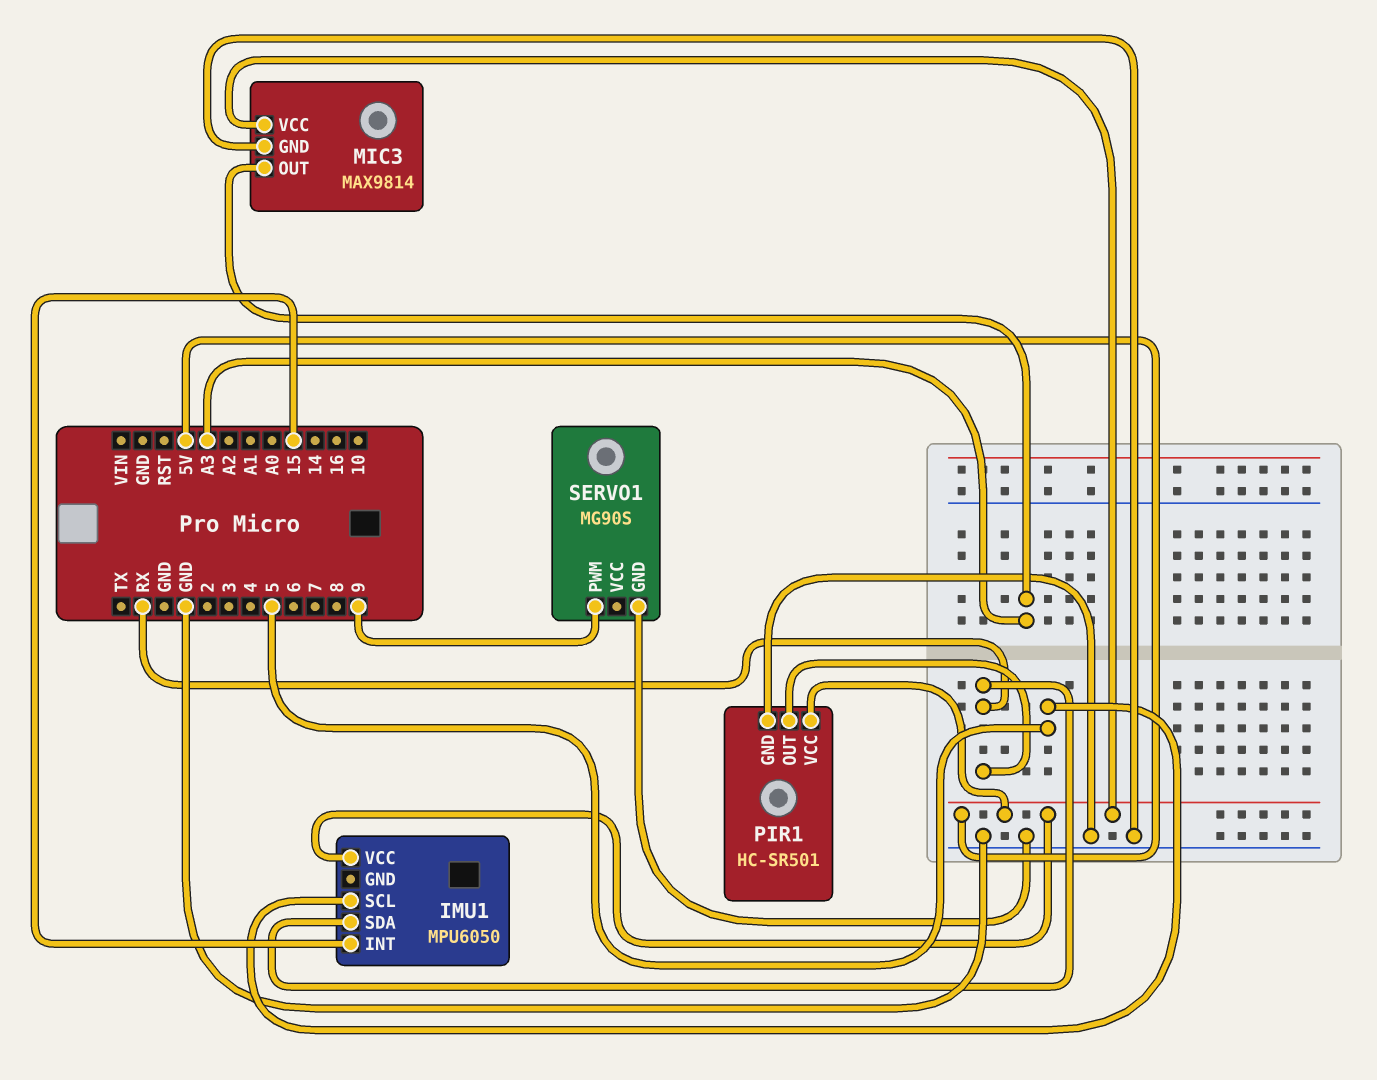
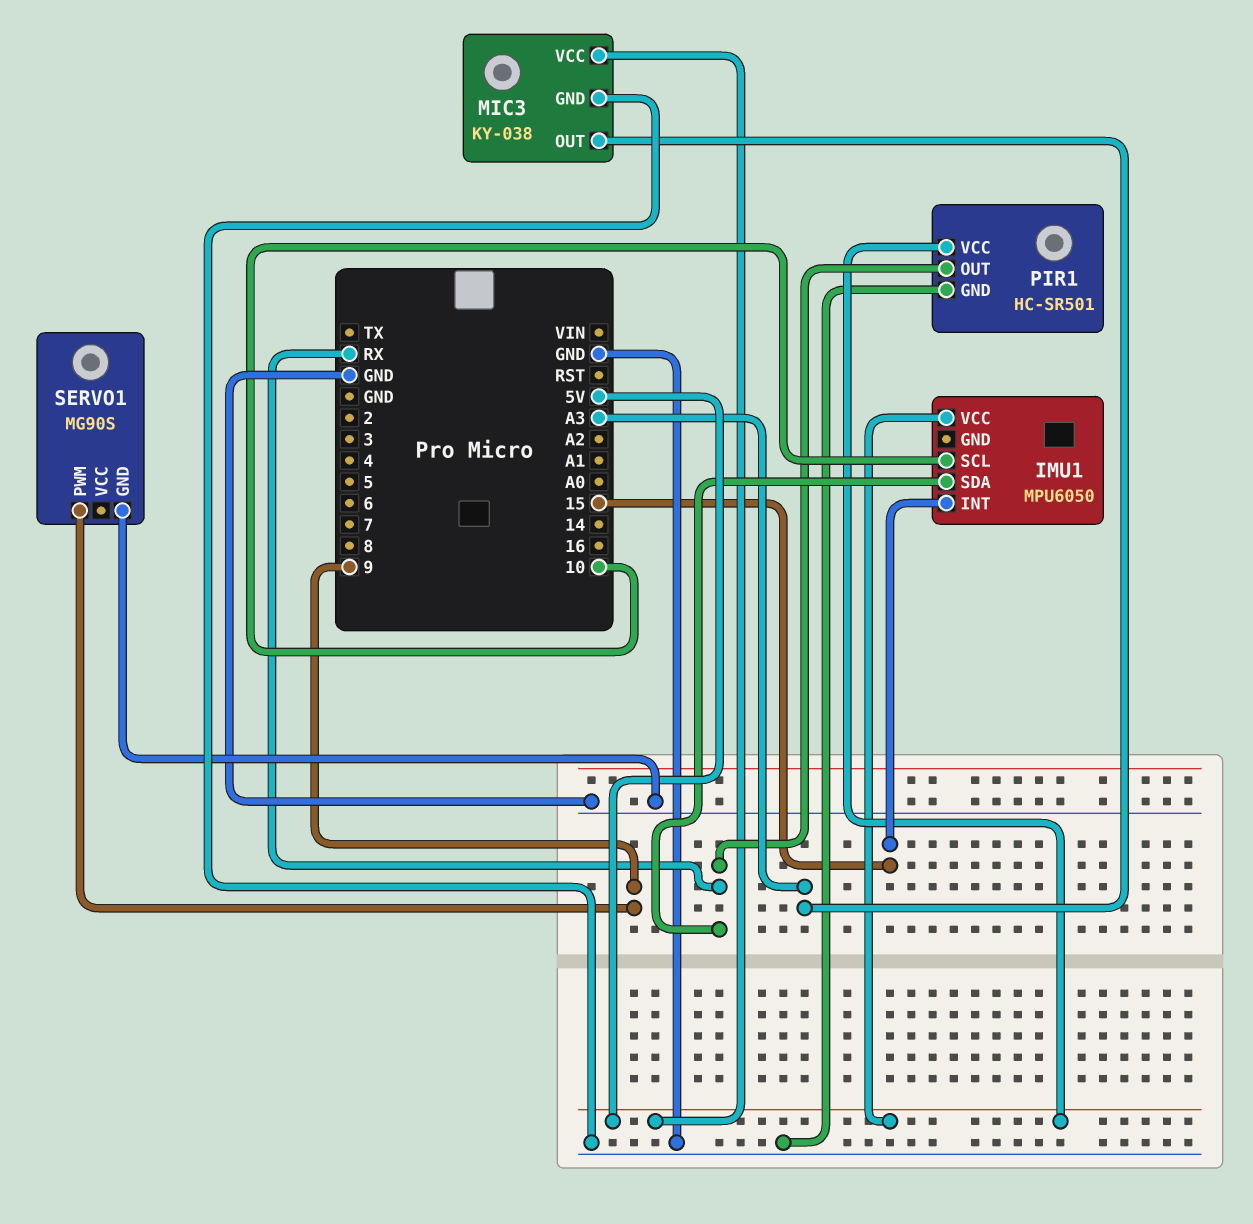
IMU1 pin SCL: 5 -> 10
MIC3: MAX9814 -> KY-038

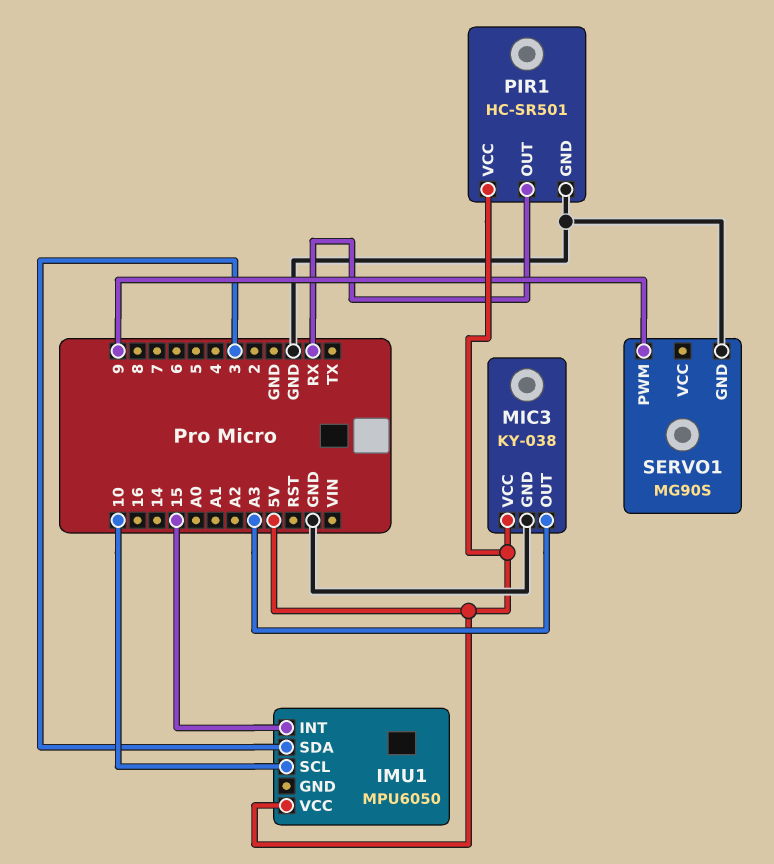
IMU1 pin SDA: RX -> 3

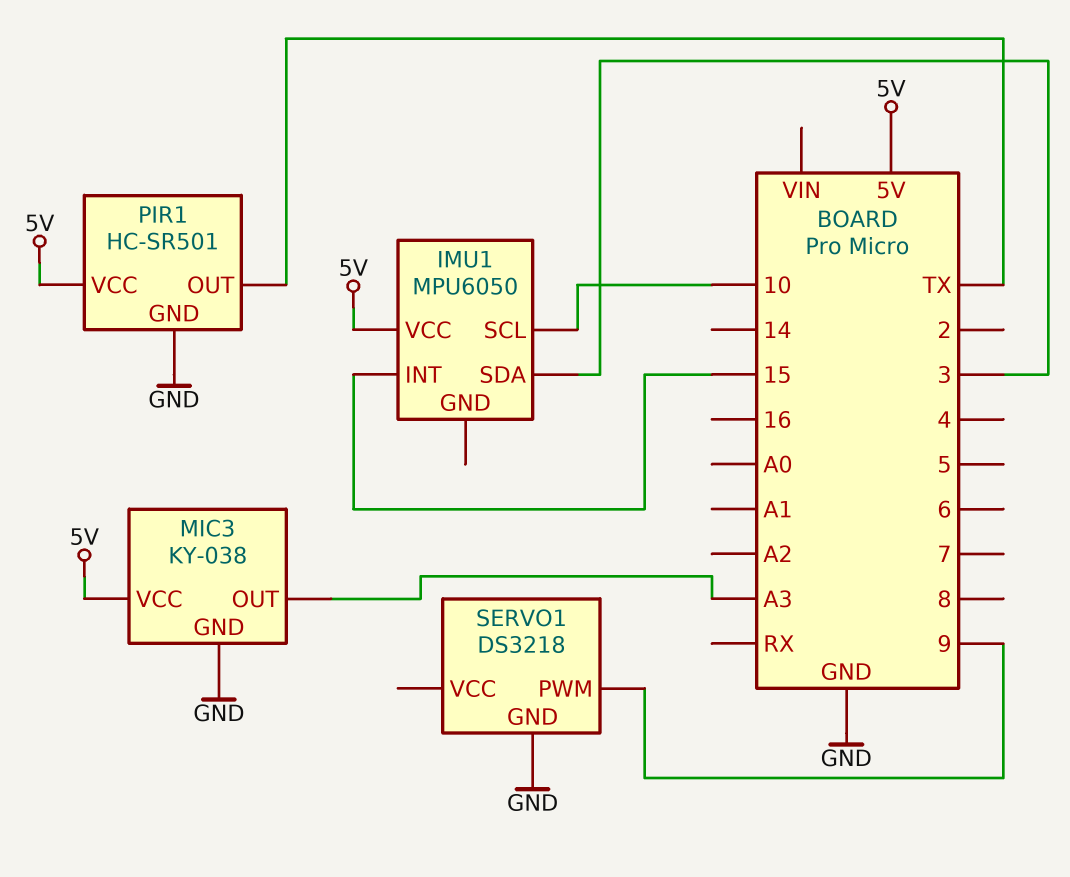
PIR1 pin OUT: RX -> TX
SERVO1: MG90S -> DS3218

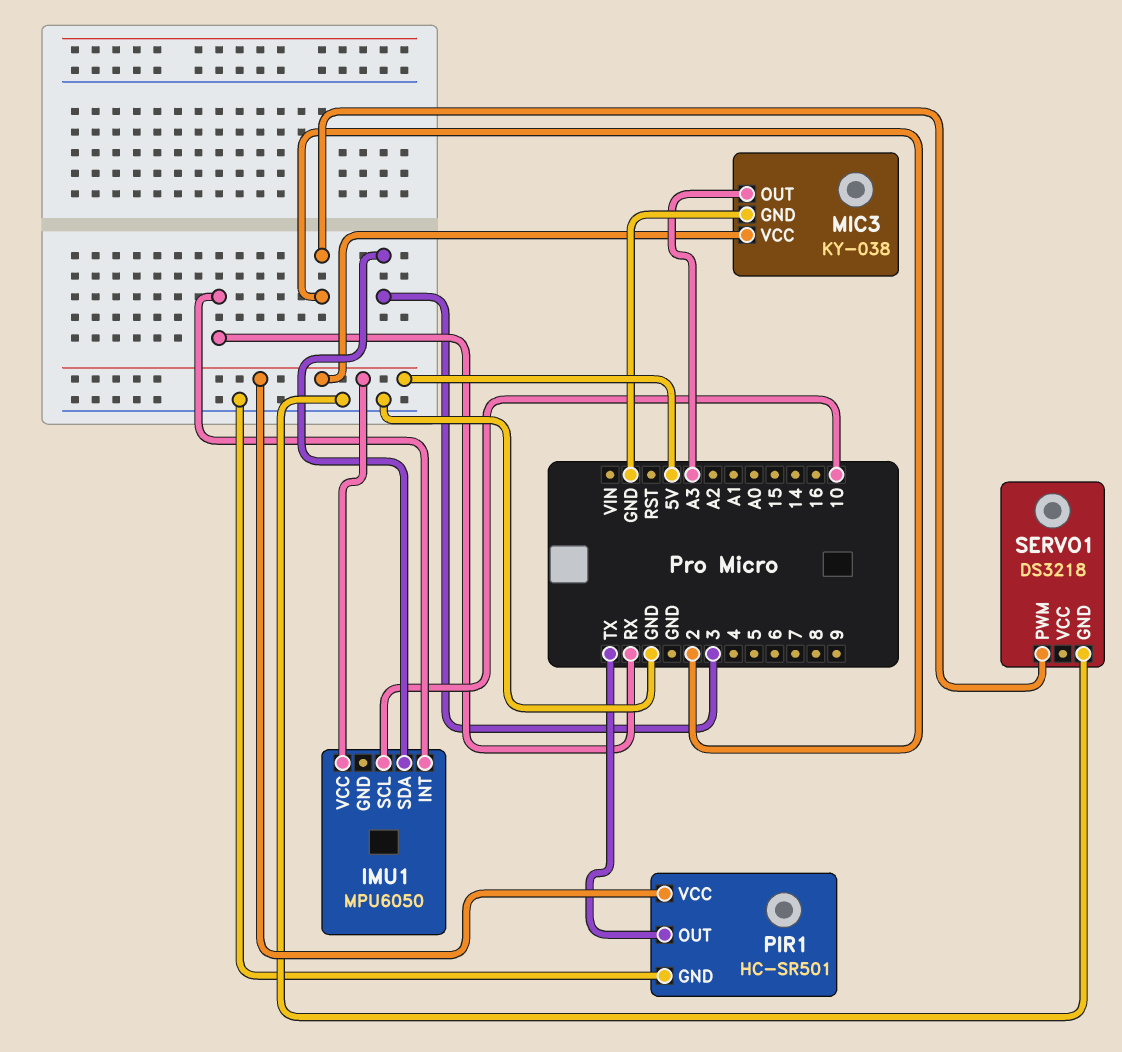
IMU1 pin INT: 15 -> RX
SERVO1 pin PWM: 9 -> 2

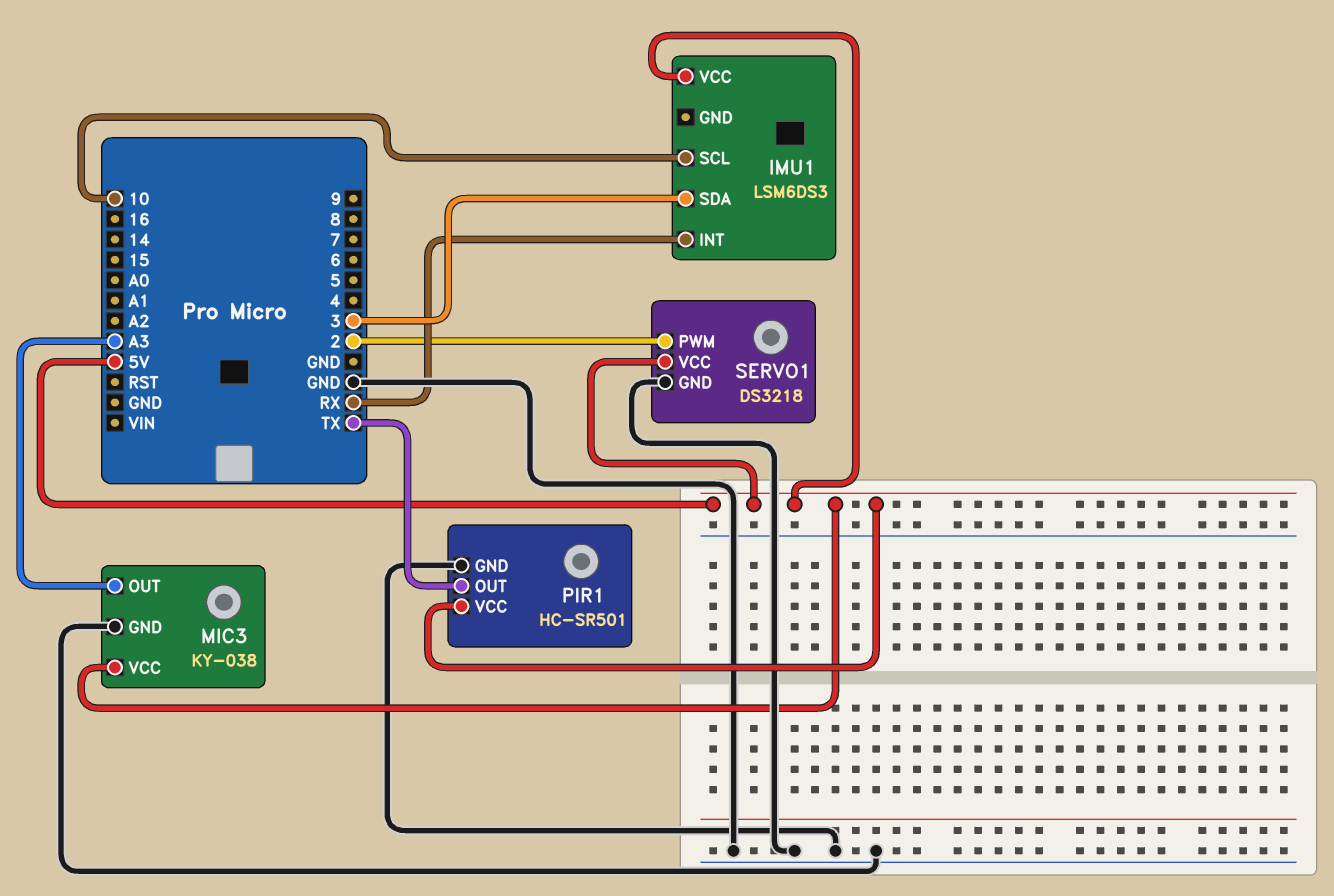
IMU1: MPU6050 -> LSM6DS3
SERVO1 pin VCC: none -> 5V

